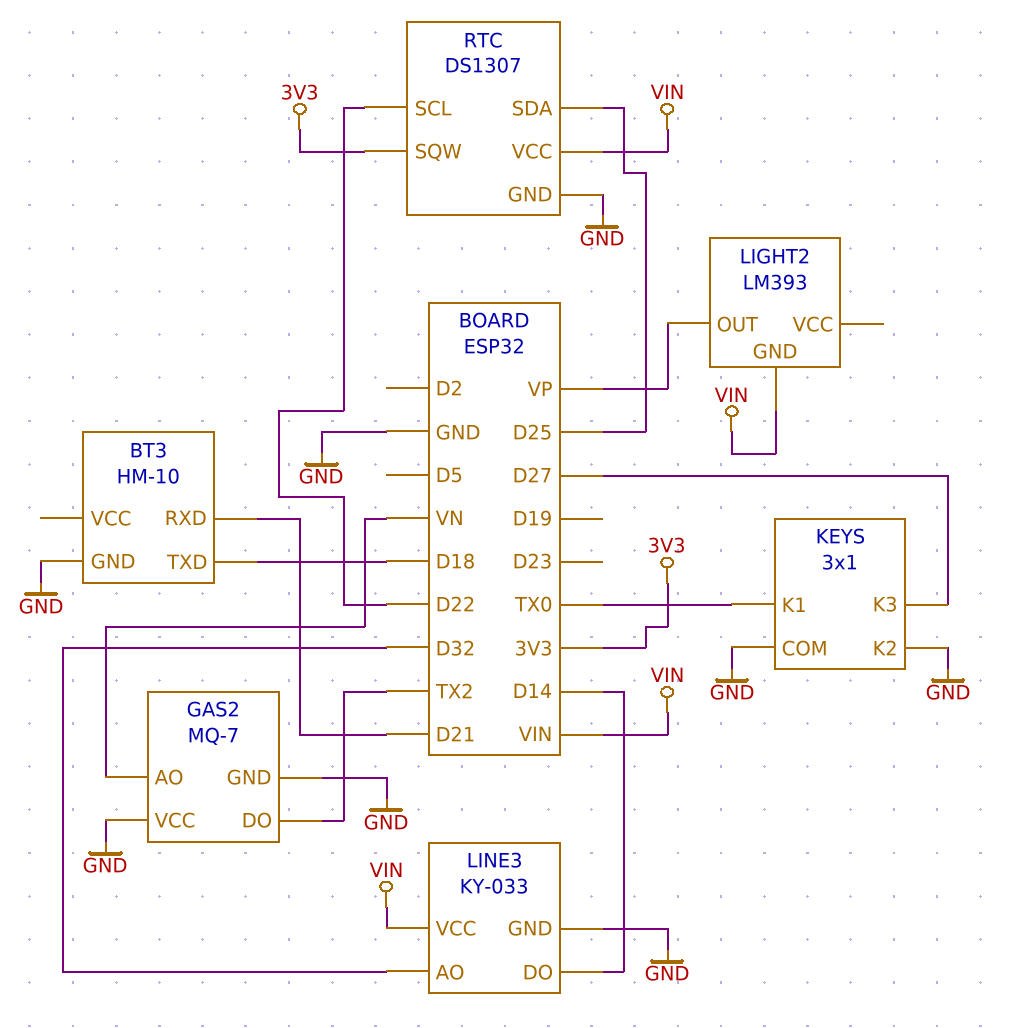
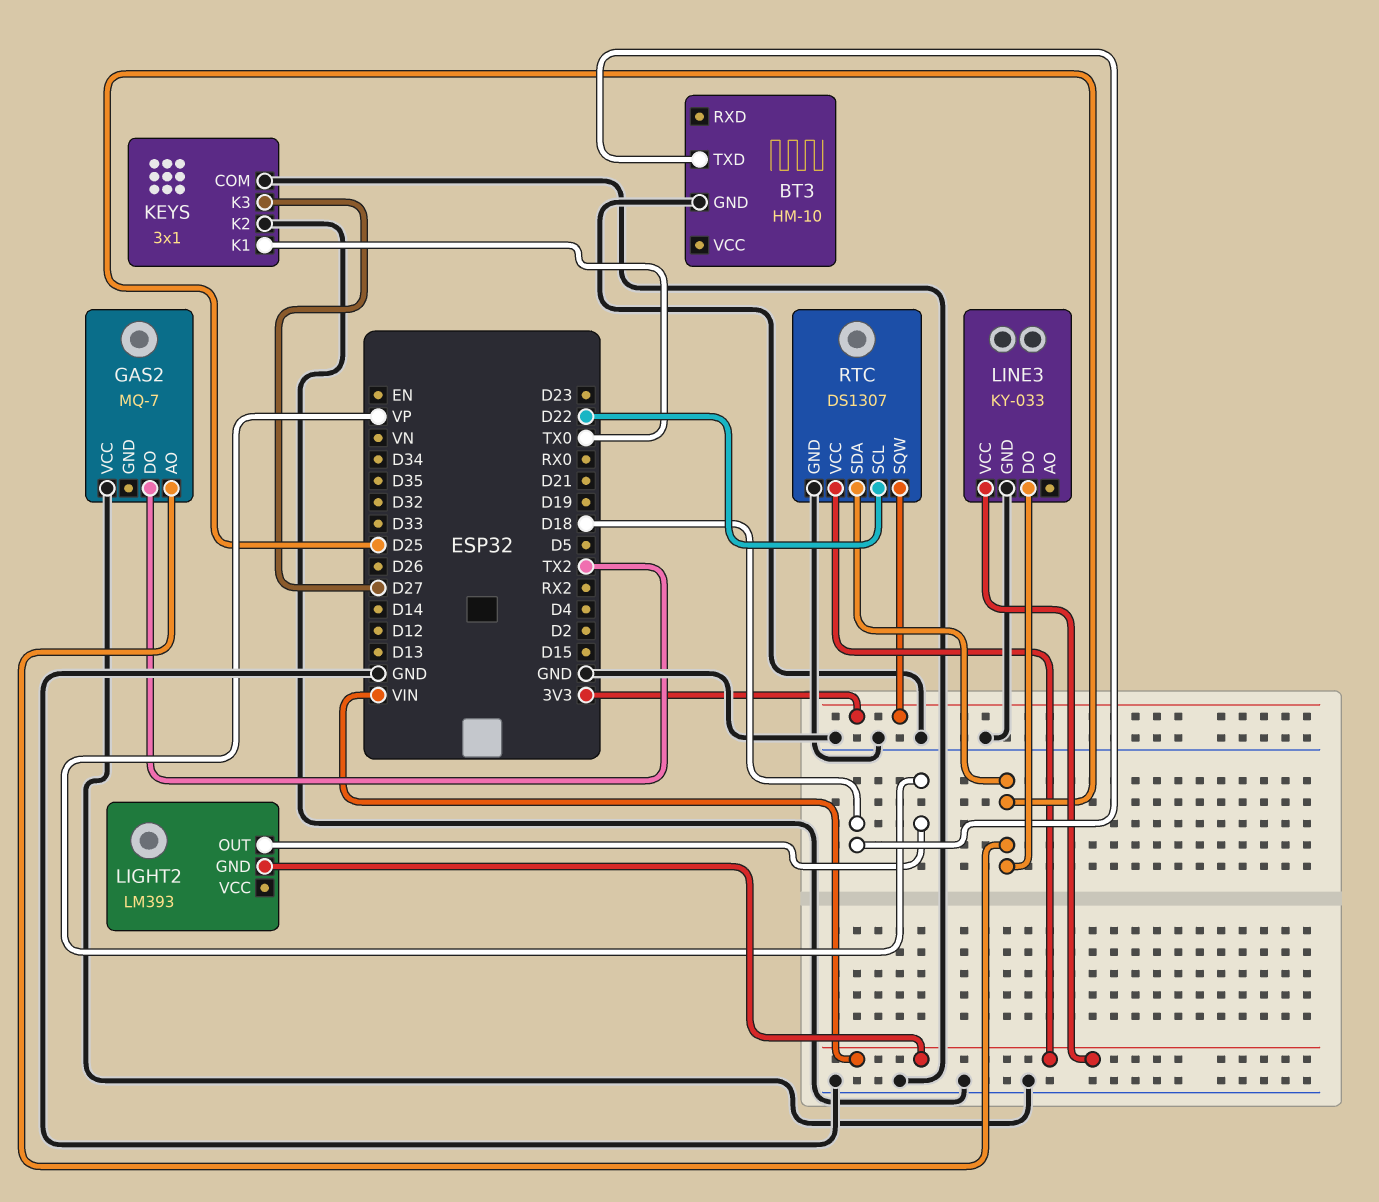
BT3 pin RXD: D21 -> none
GAS2 pin AO: VN -> D25
GAS2 pin GND: GND -> none
LINE3 pin AO: D32 -> none
LINE3 pin DO: D14 -> D25

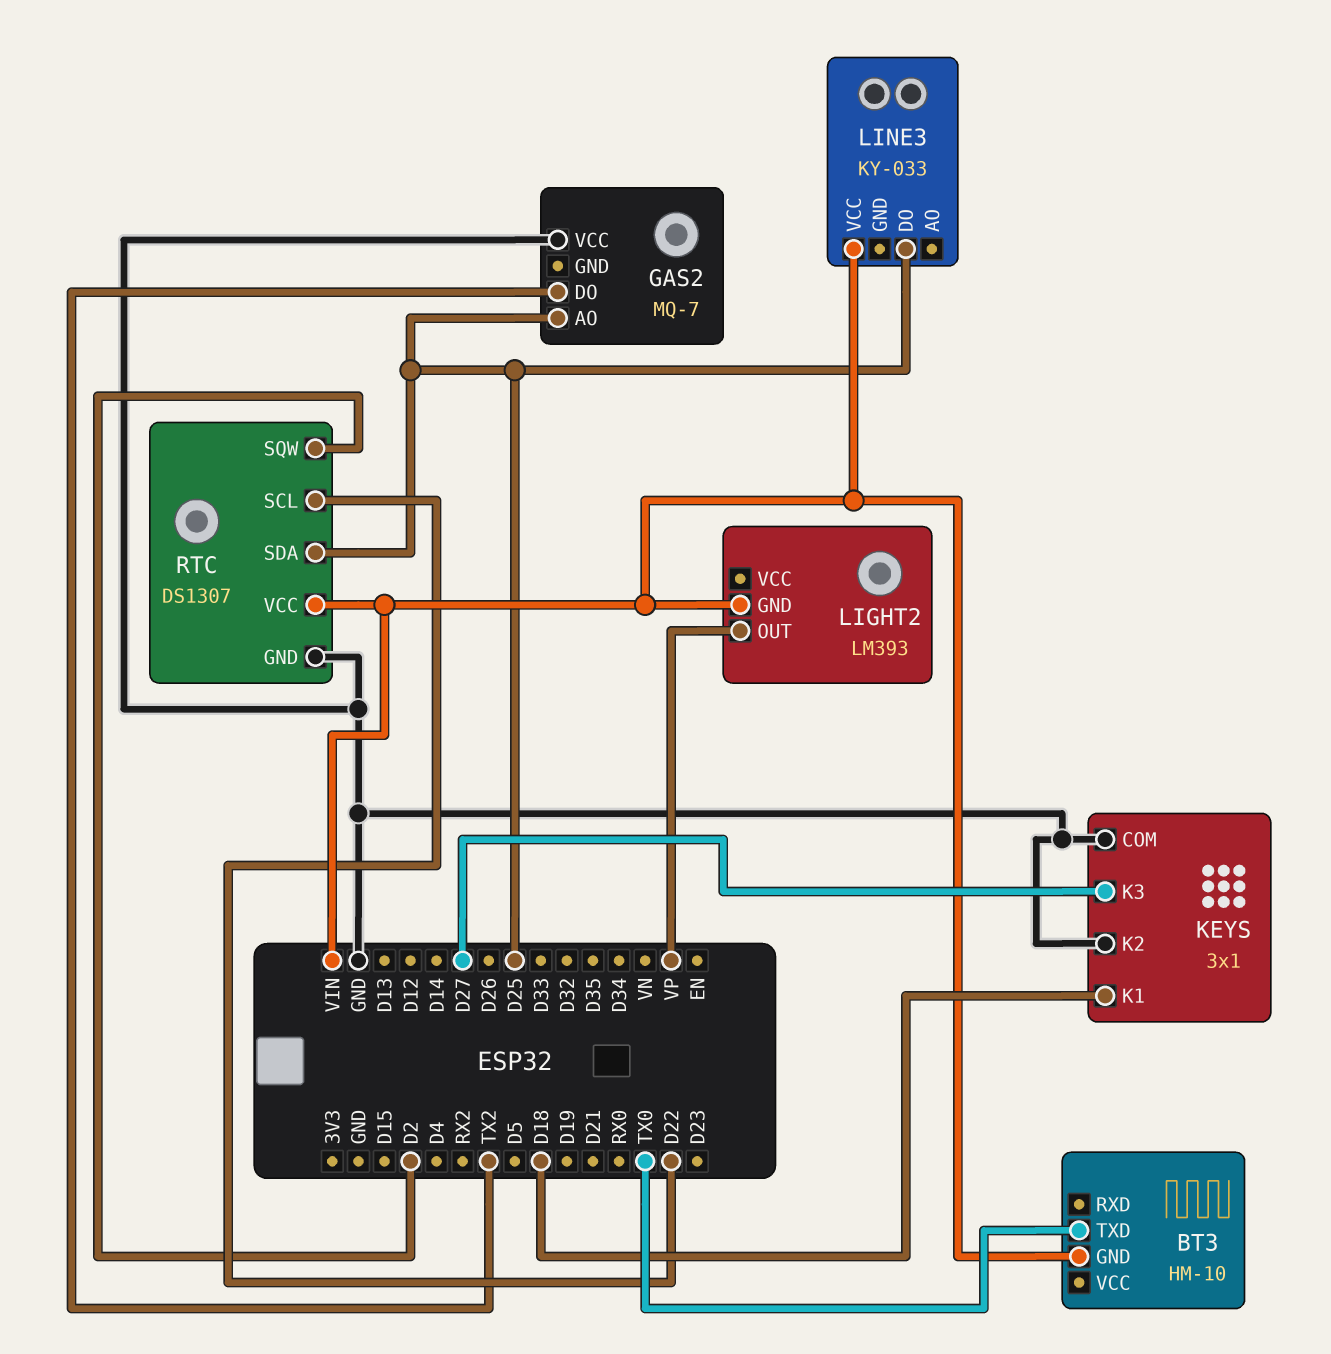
BT3 pin GND: GND -> VIN
BT3 pin TXD: D18 -> TX0
KEYS pin K1: TX0 -> D18
LINE3 pin GND: GND -> none
RTC pin SQW: 3V3 -> D2

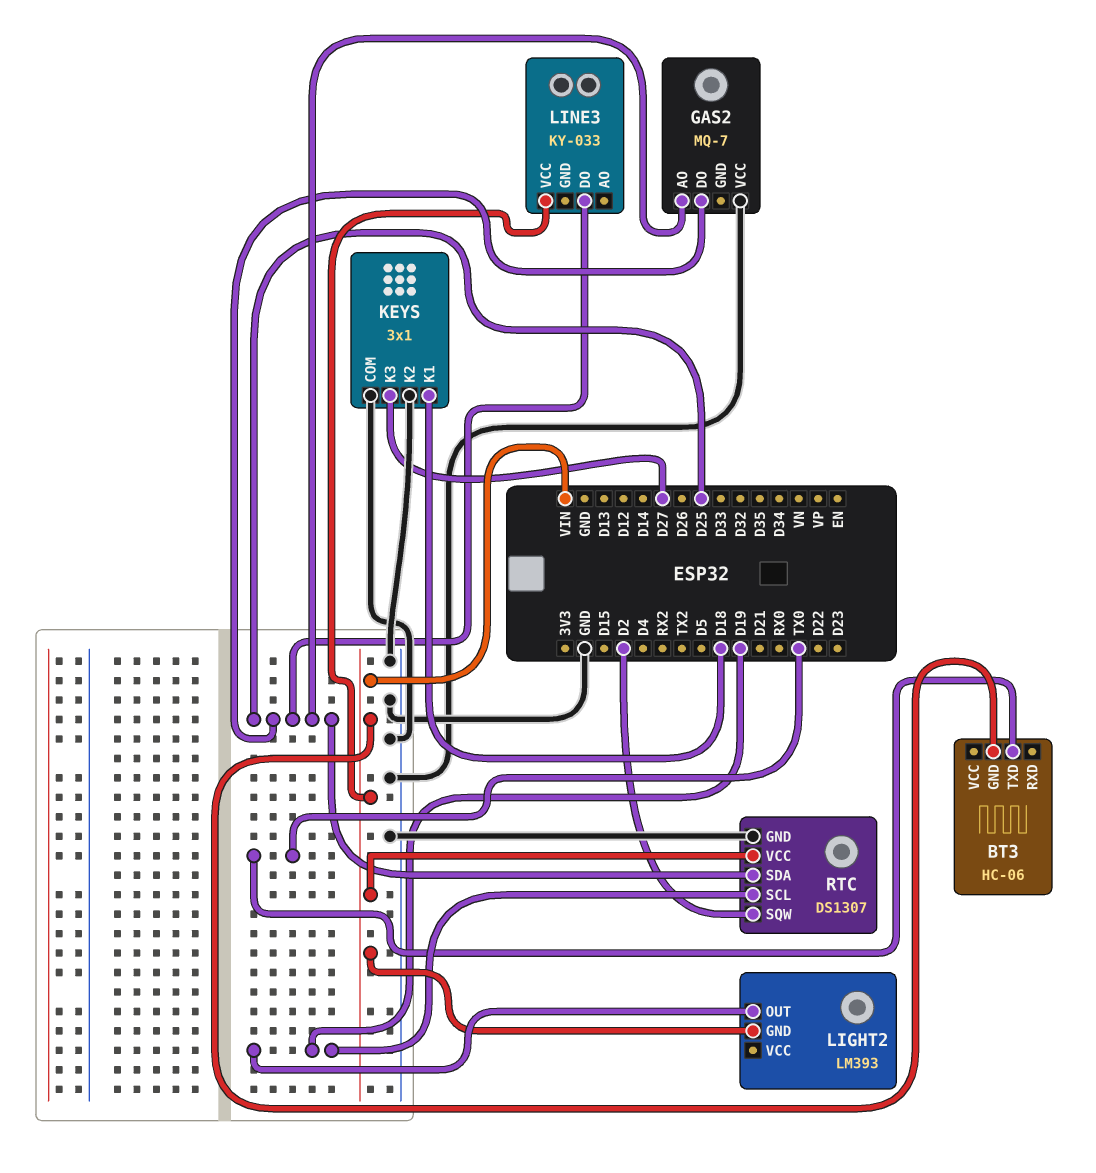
BT3: HM-10 -> HC-06
GAS2 pin DO: TX2 -> D25
LIGHT2 pin OUT: VP -> D19
RTC pin SCL: D22 -> D19

